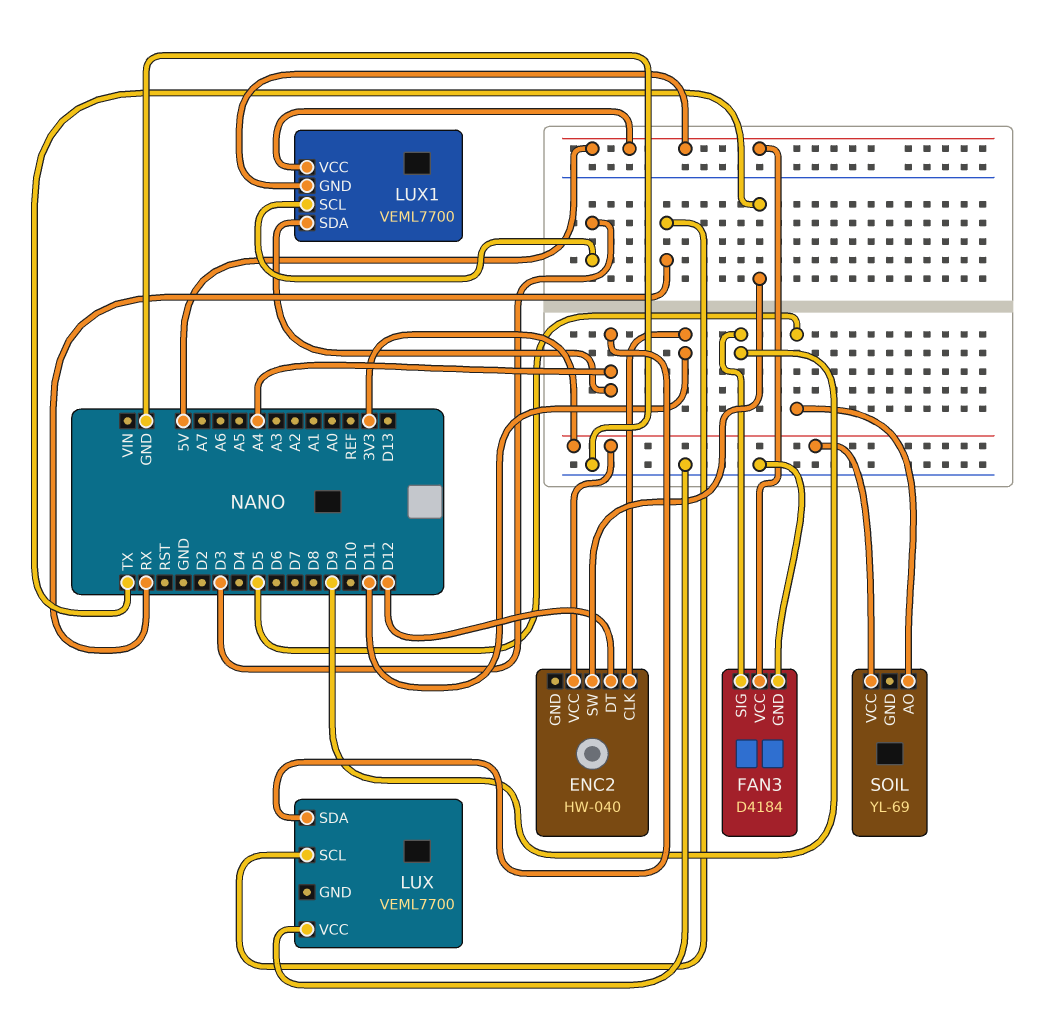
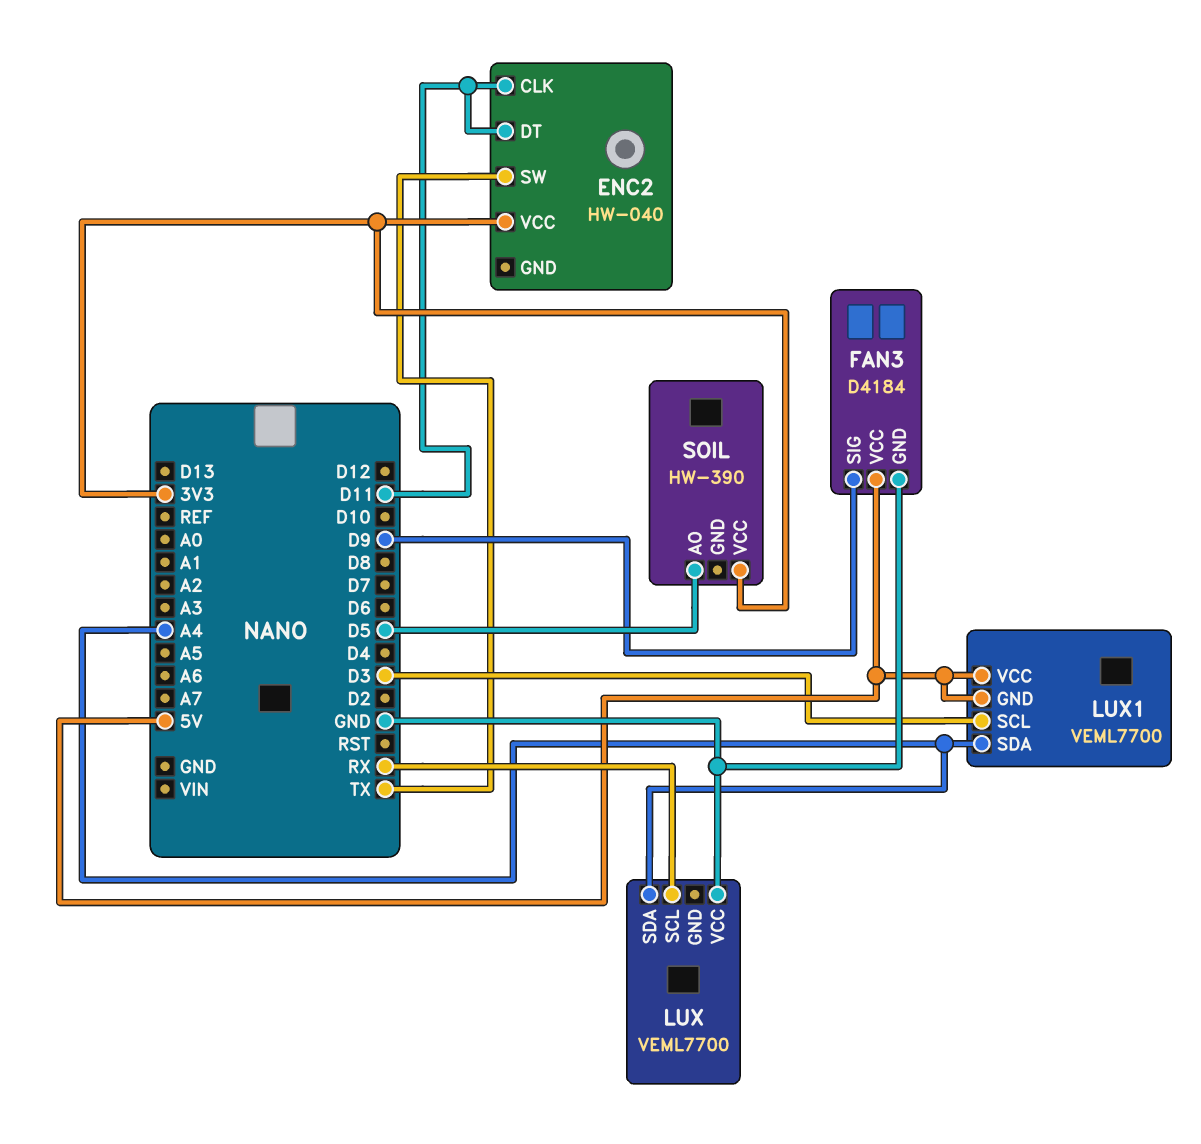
ENC2 pin DT: D12 -> D11
SOIL: YL-69 -> HW-390

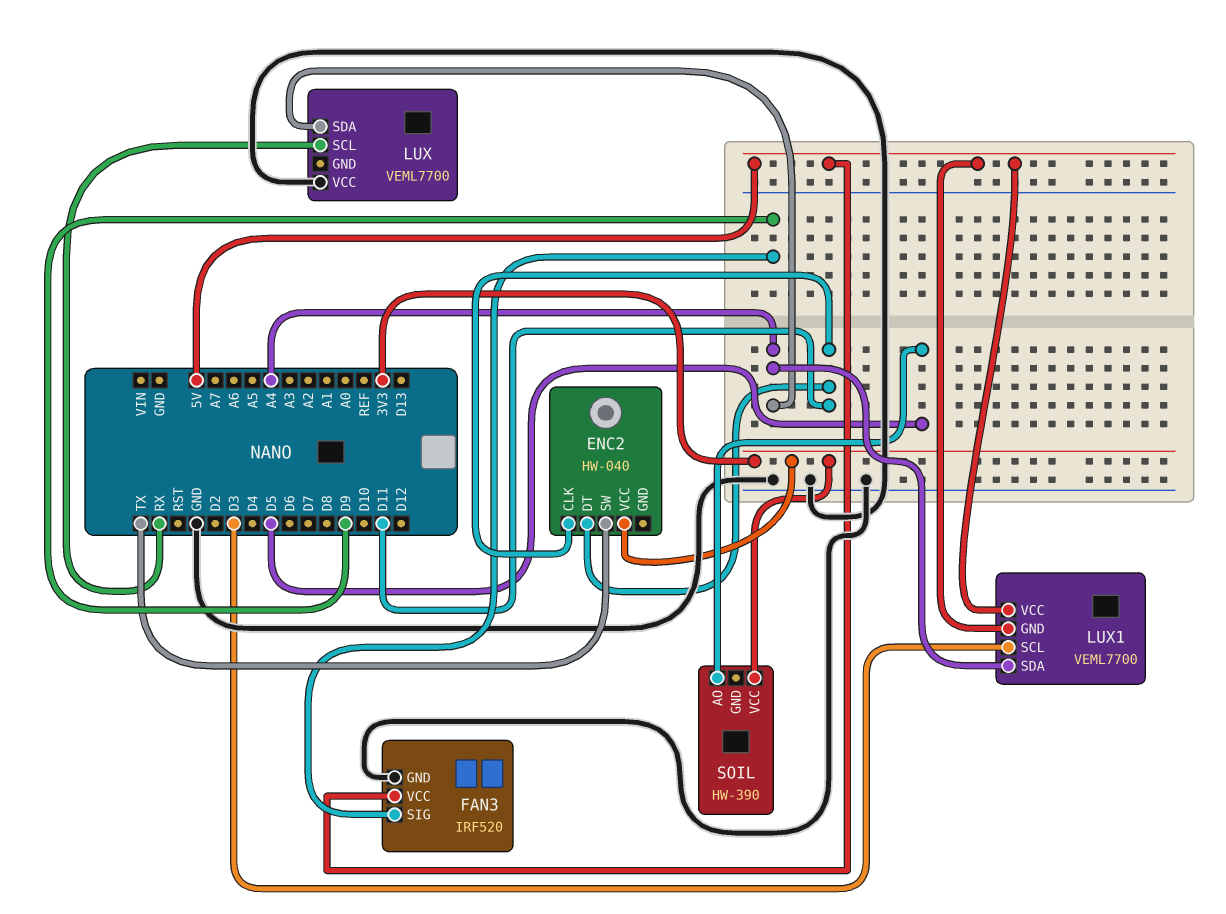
FAN3: D4184 -> IRF520

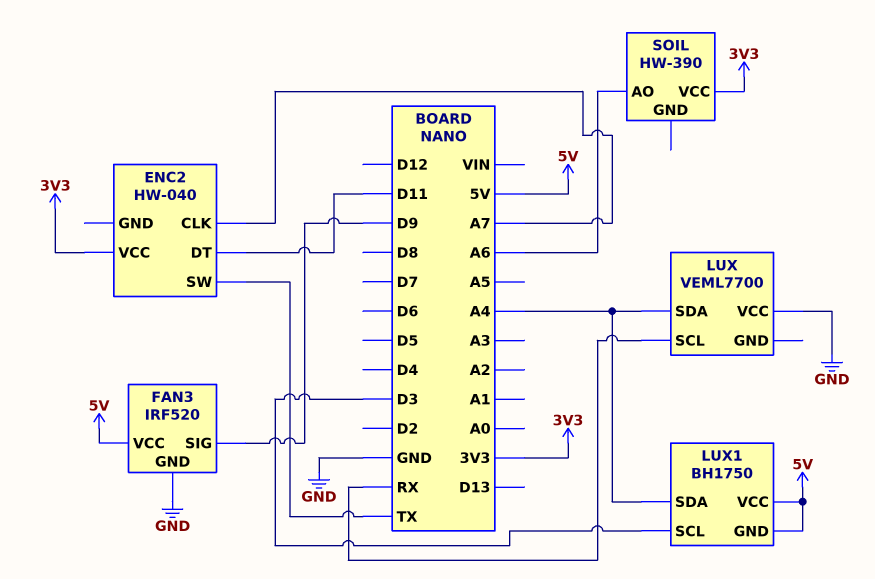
ENC2 pin CLK: D11 -> A7
LUX1: VEML7700 -> BH1750
SOIL pin AO: D5 -> A6

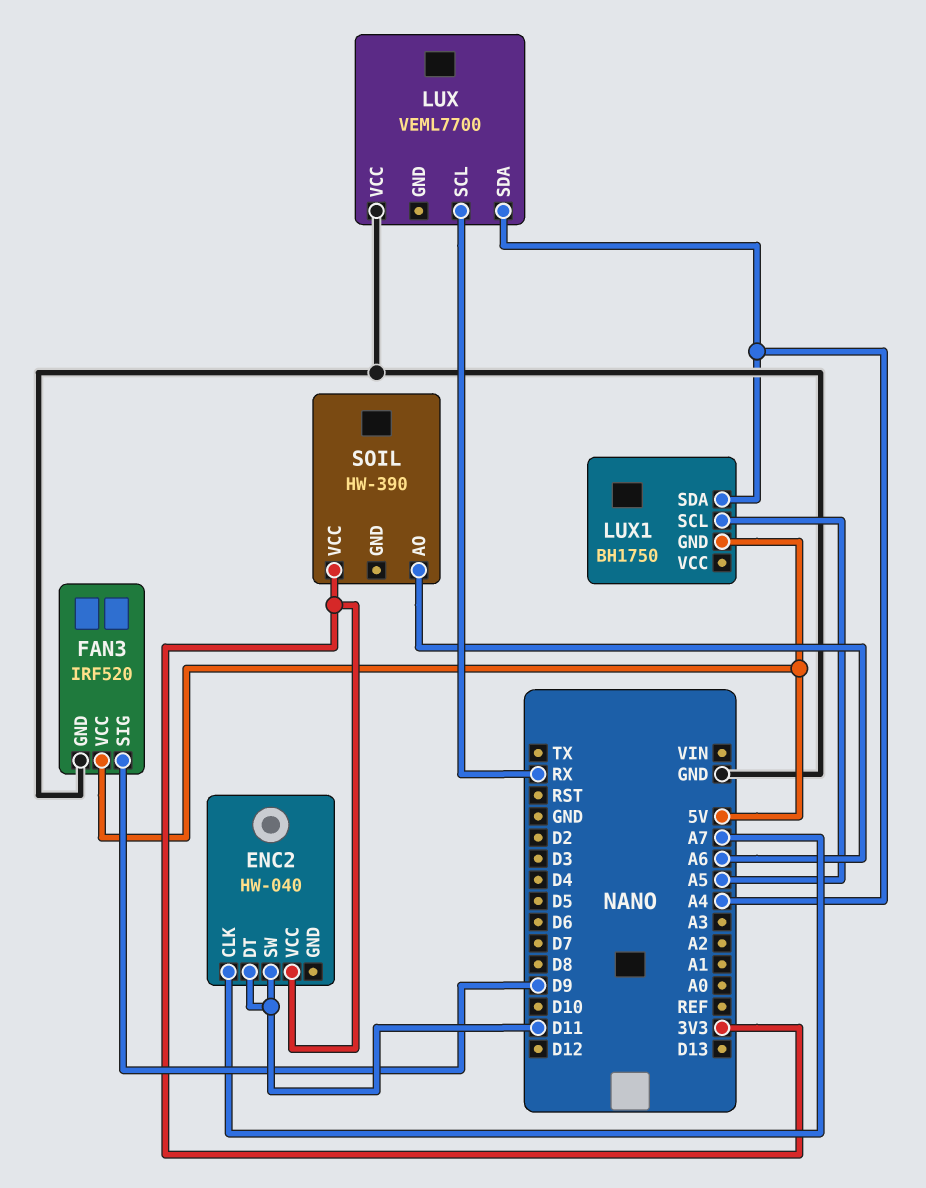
ENC2 pin SW: TX -> D11
LUX1 pin SCL: D3 -> A5
LUX1 pin VCC: 5V -> none

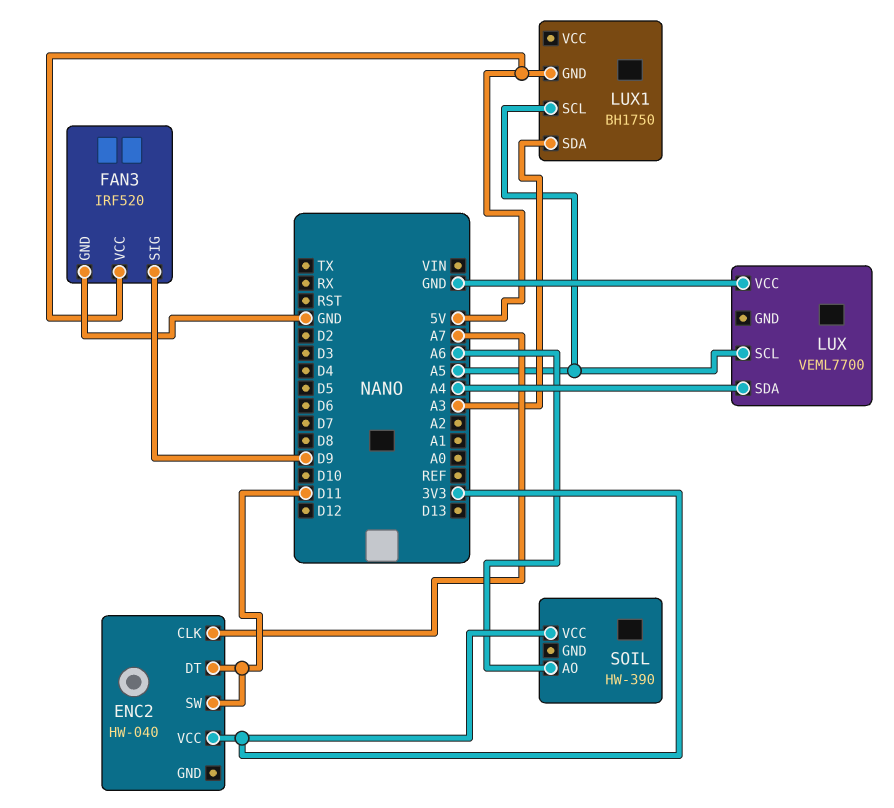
LUX pin SCL: RX -> A5
LUX1 pin SDA: A4 -> A3

